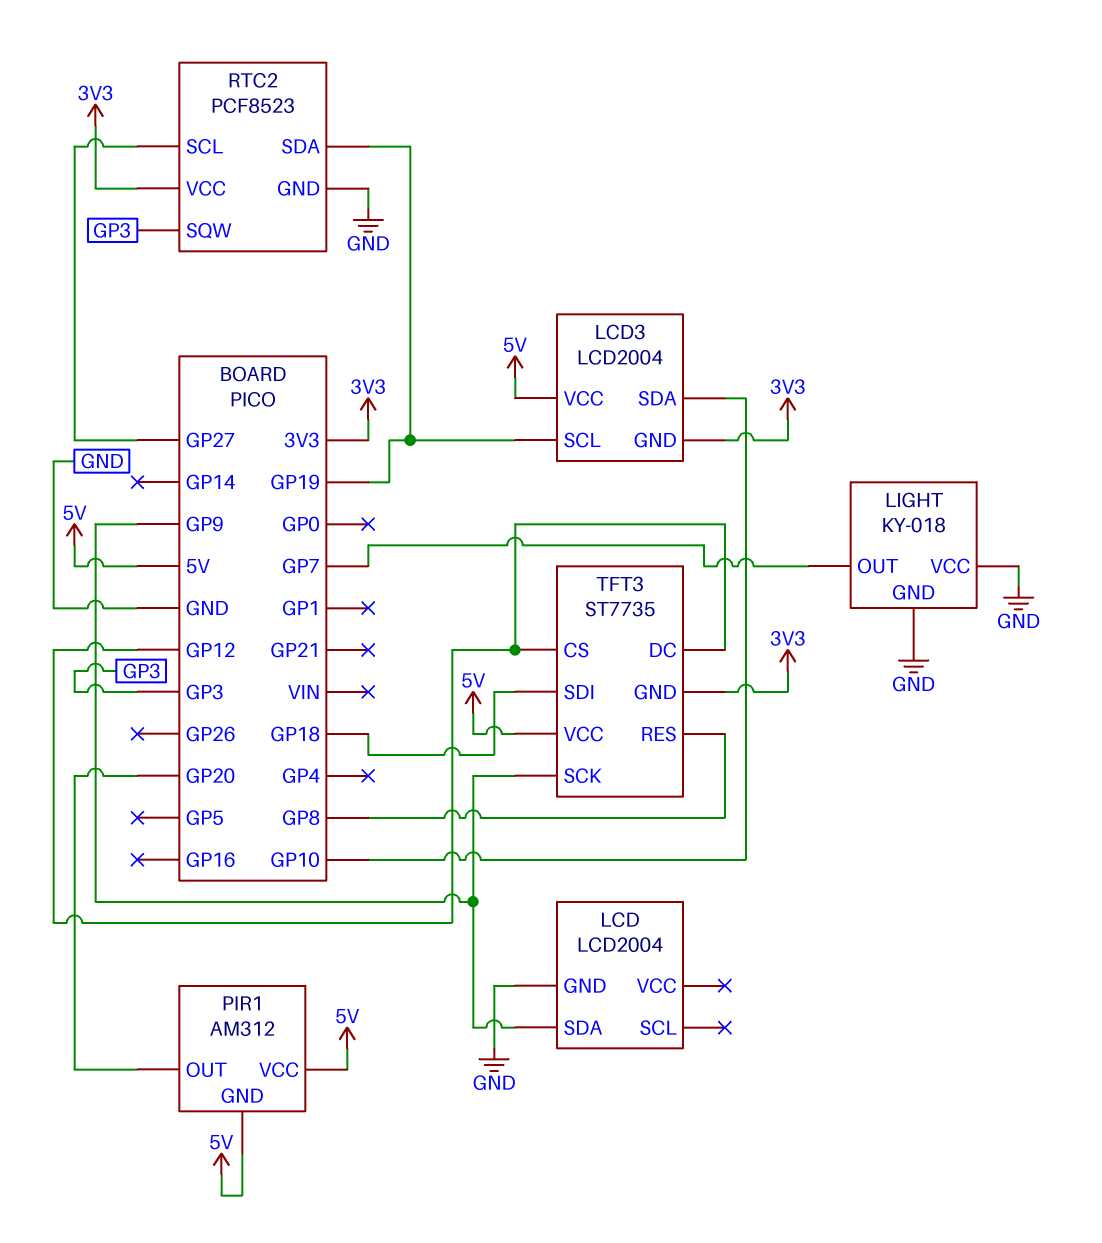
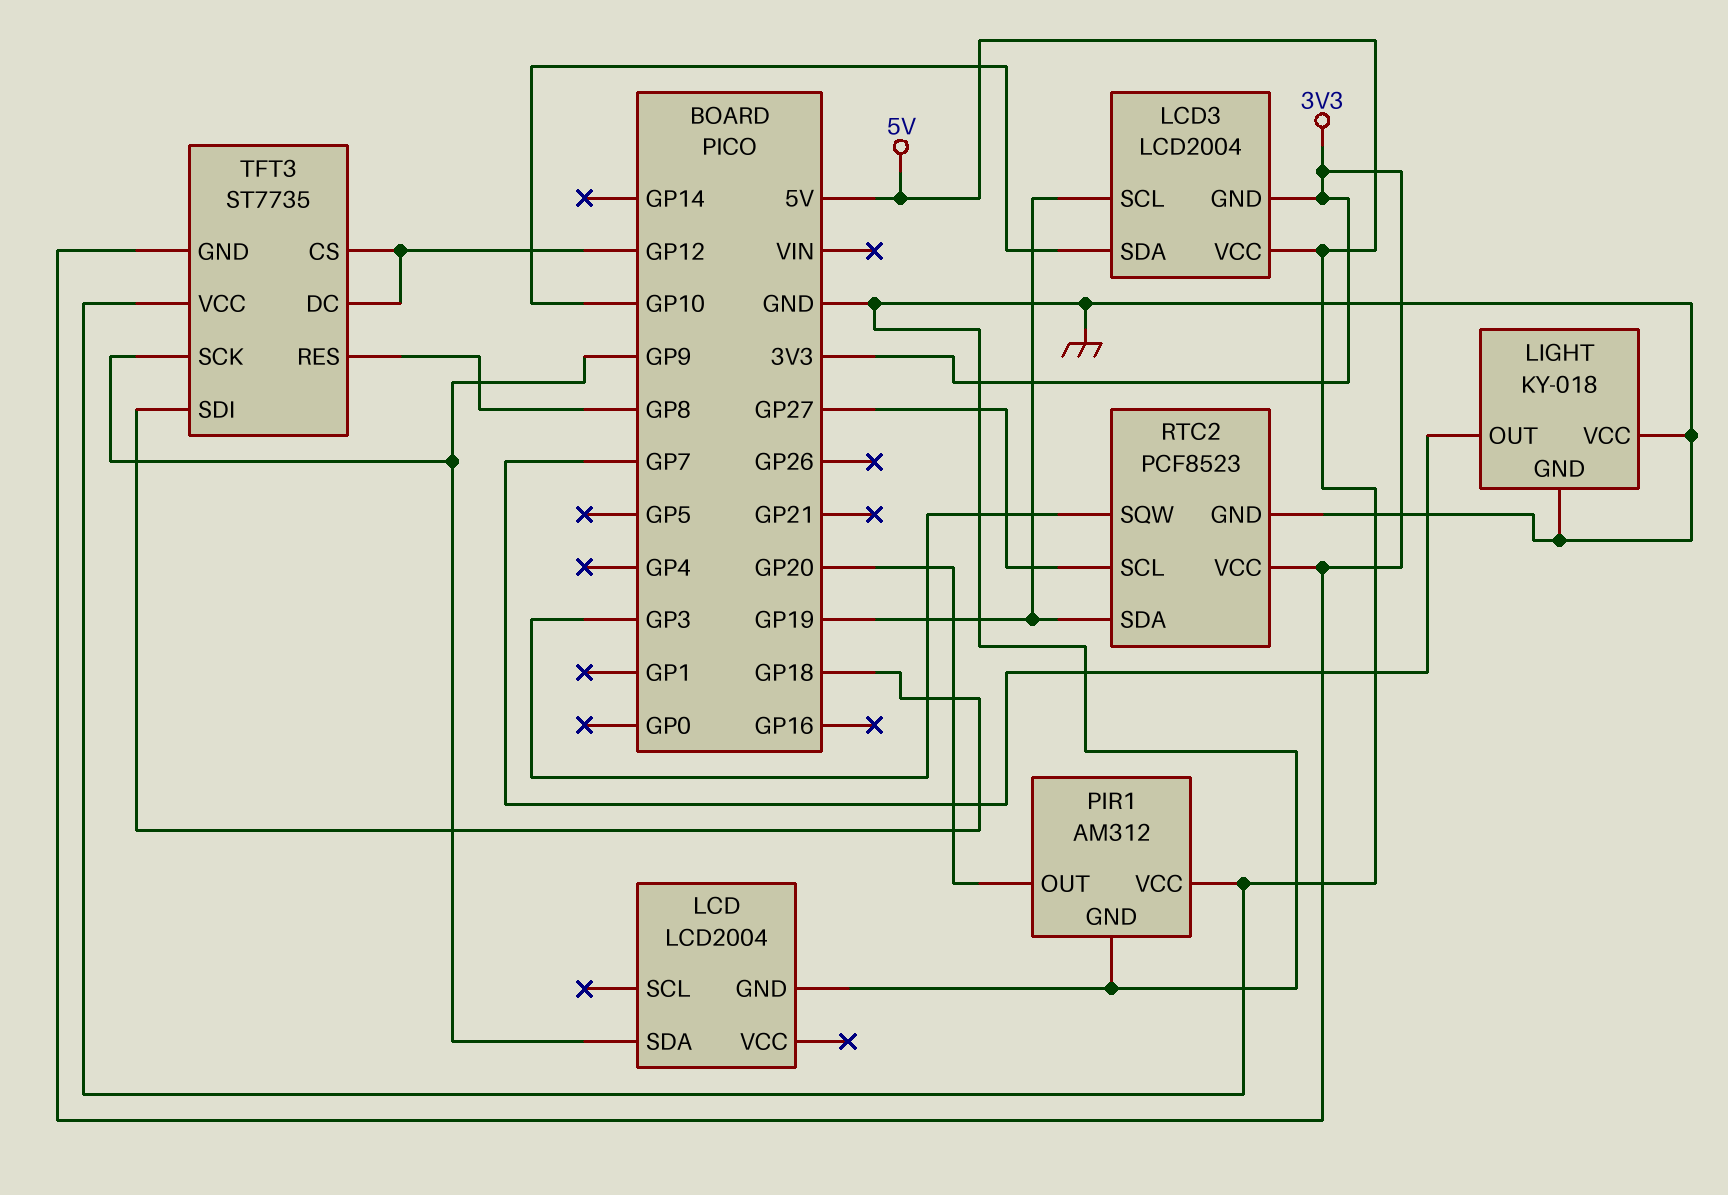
PIR1 pin GND: 5V -> GND

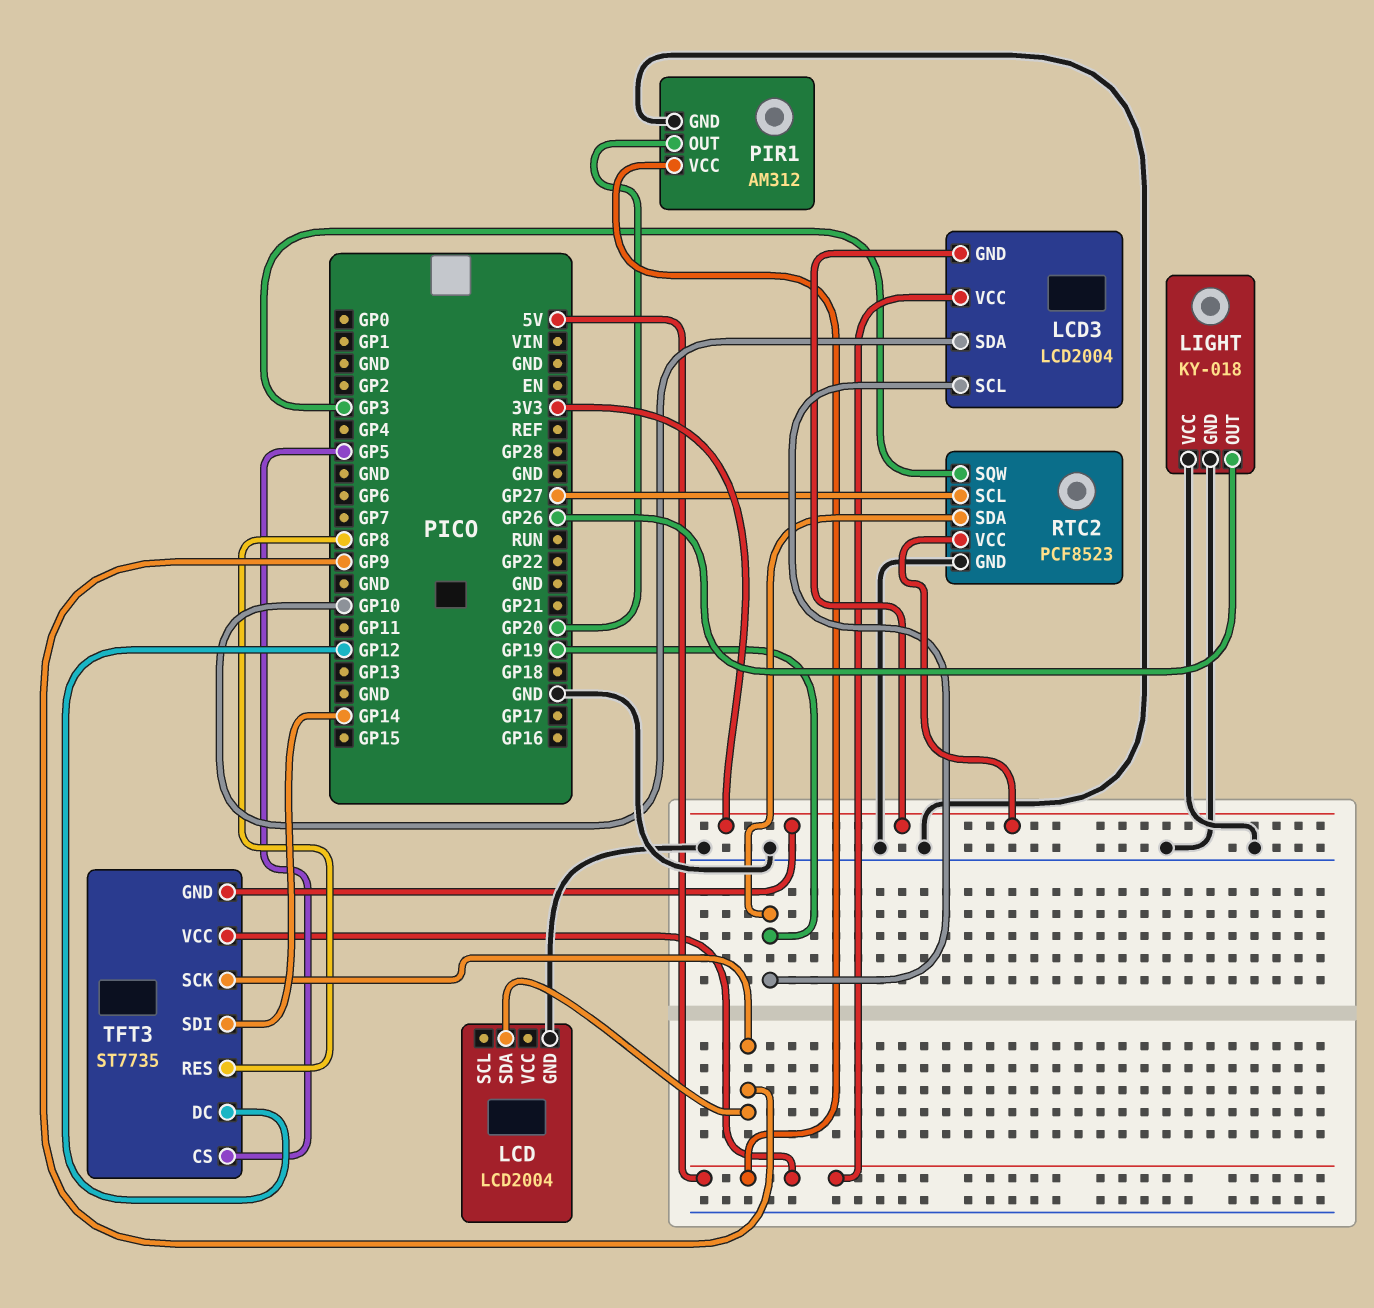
LIGHT pin OUT: GP7 -> GP26
TFT3 pin CS: GP12 -> GP5
TFT3 pin SDI: GP18 -> GP14

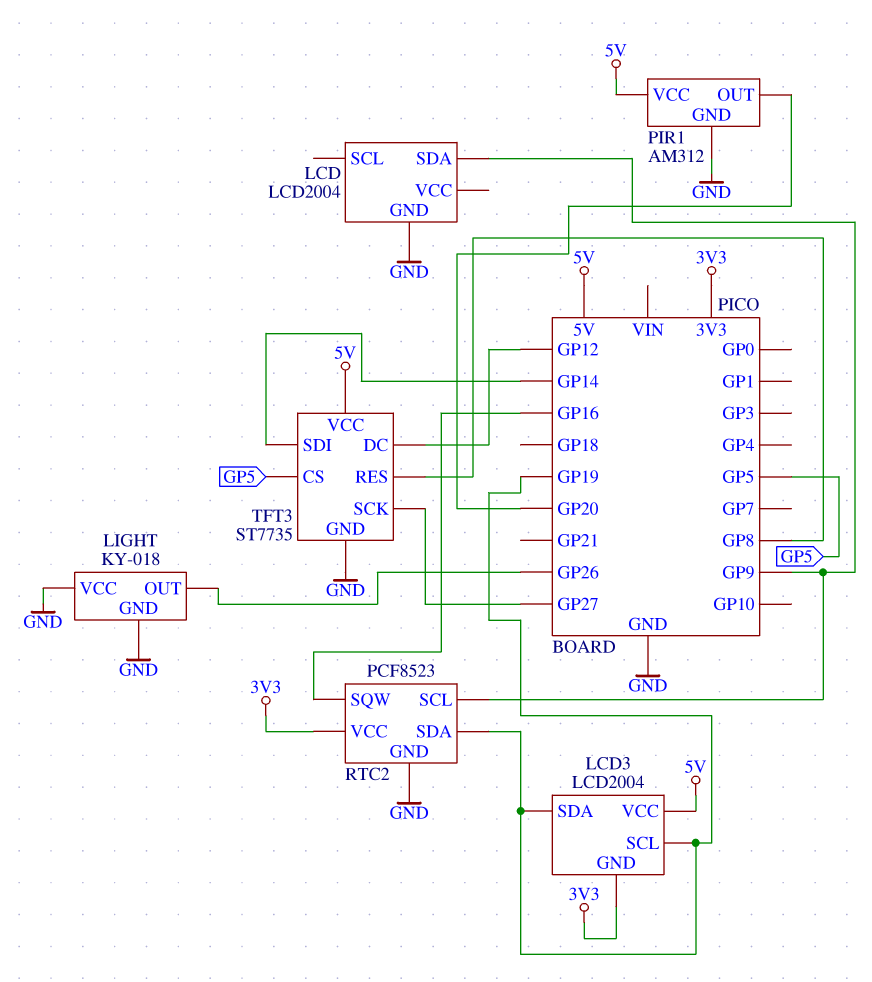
LCD3 pin SDA: GP10 -> GP19
RTC2 pin SCL: GP27 -> GP9
RTC2 pin SQW: GP3 -> GP16
TFT3 pin GND: 3V3 -> GND
TFT3 pin SCK: GP9 -> GP27

